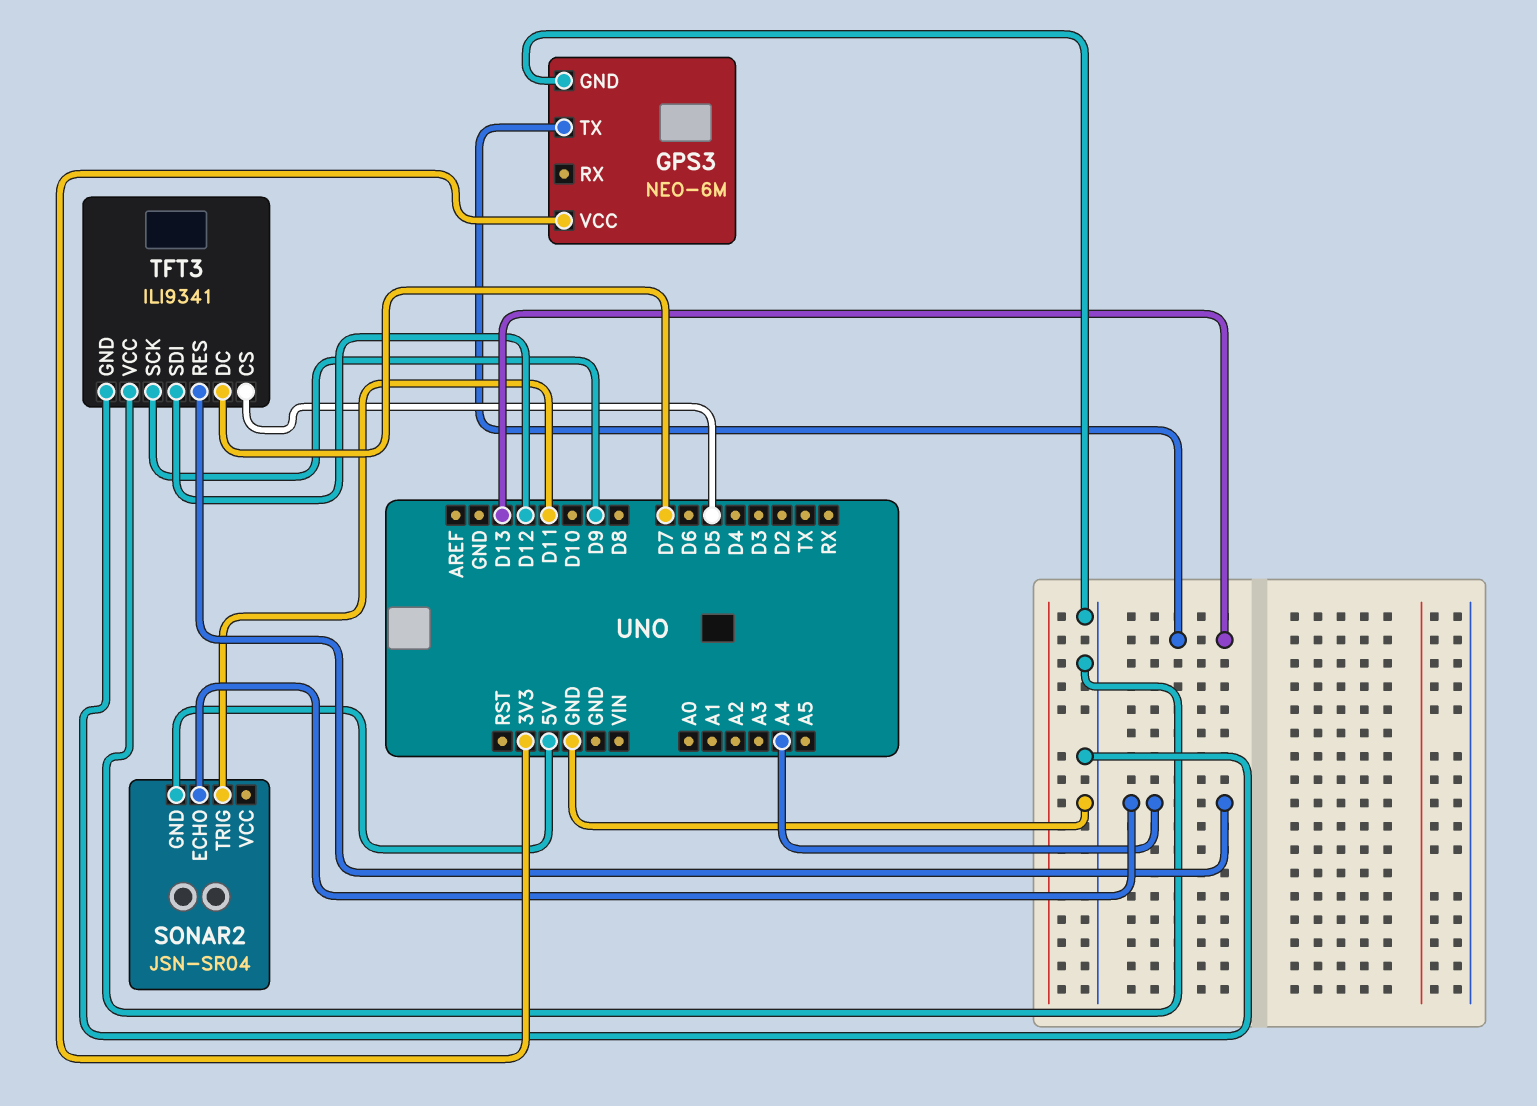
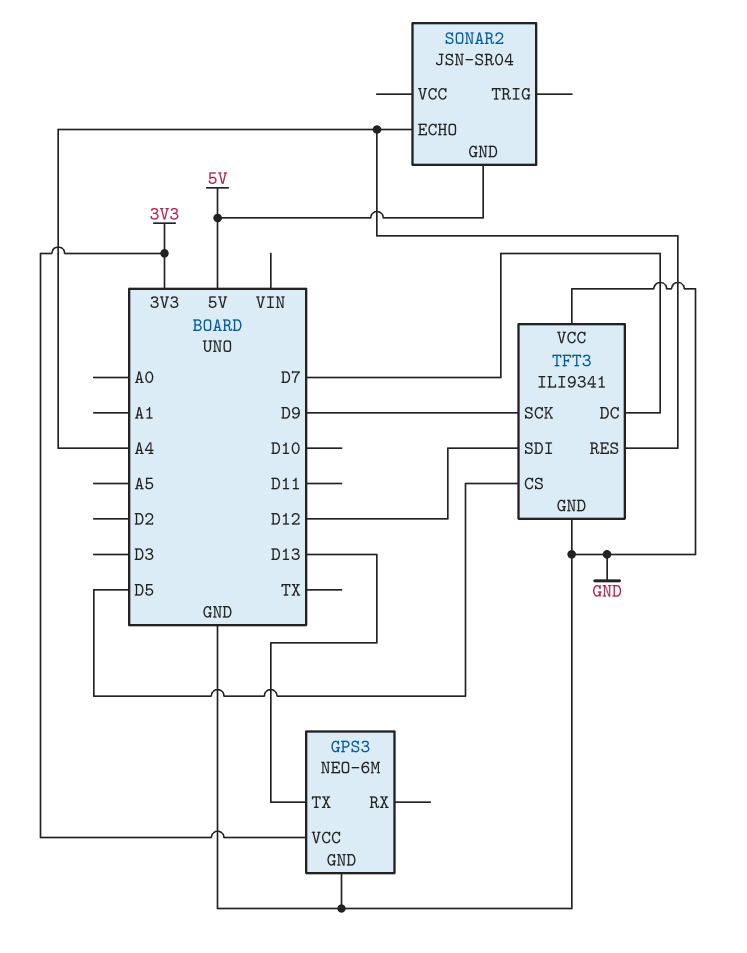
SONAR2 pin TRIG: D11 -> none

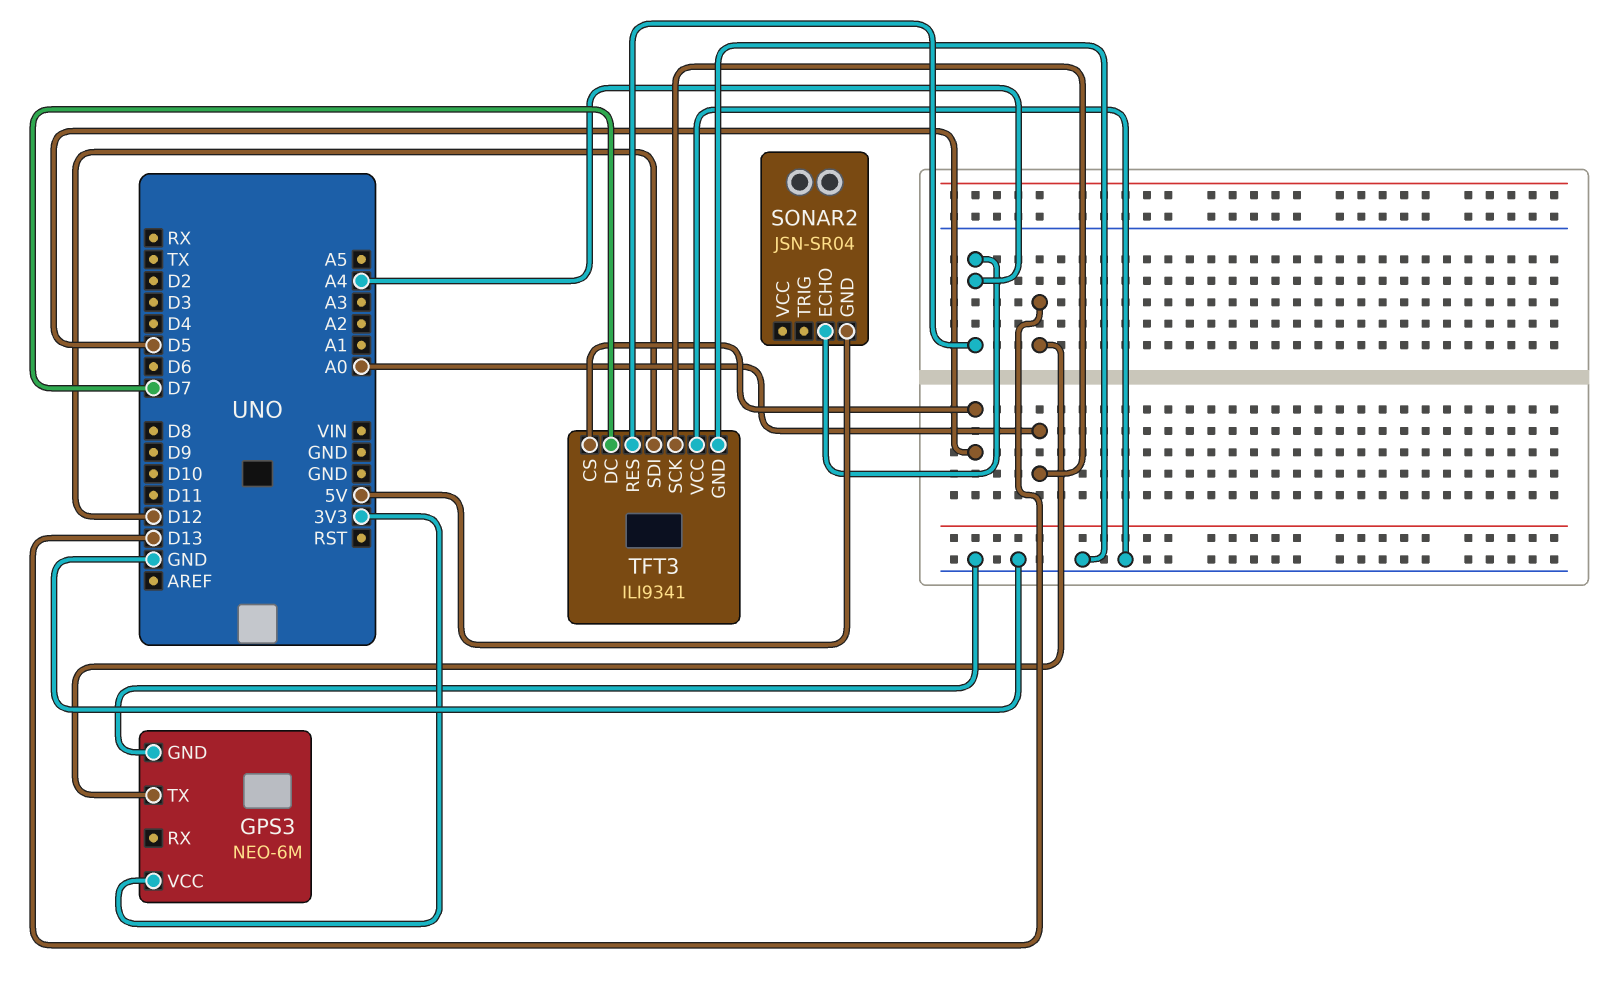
TFT3 pin SCK: D9 -> A0

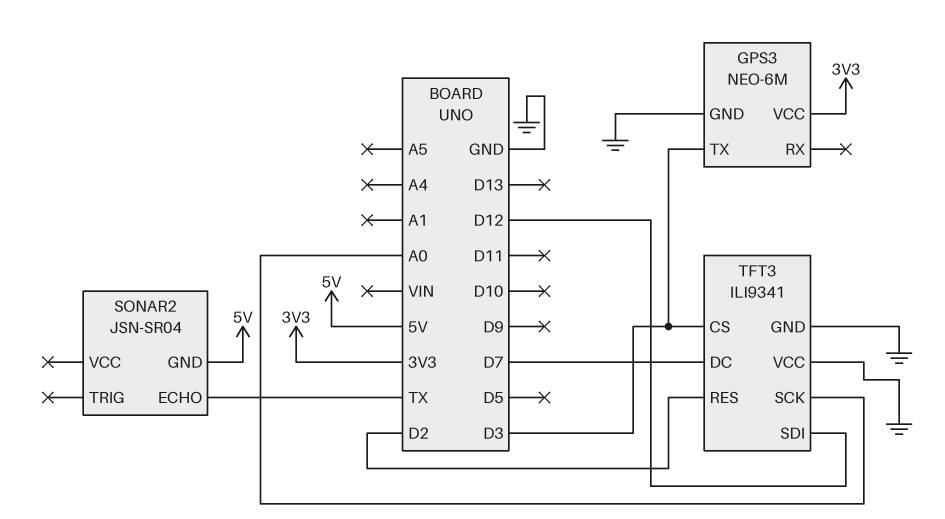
GPS3 pin TX: D13 -> D3
SONAR2 pin ECHO: A4 -> TX
TFT3 pin CS: D5 -> D3
TFT3 pin RES: A4 -> D2

